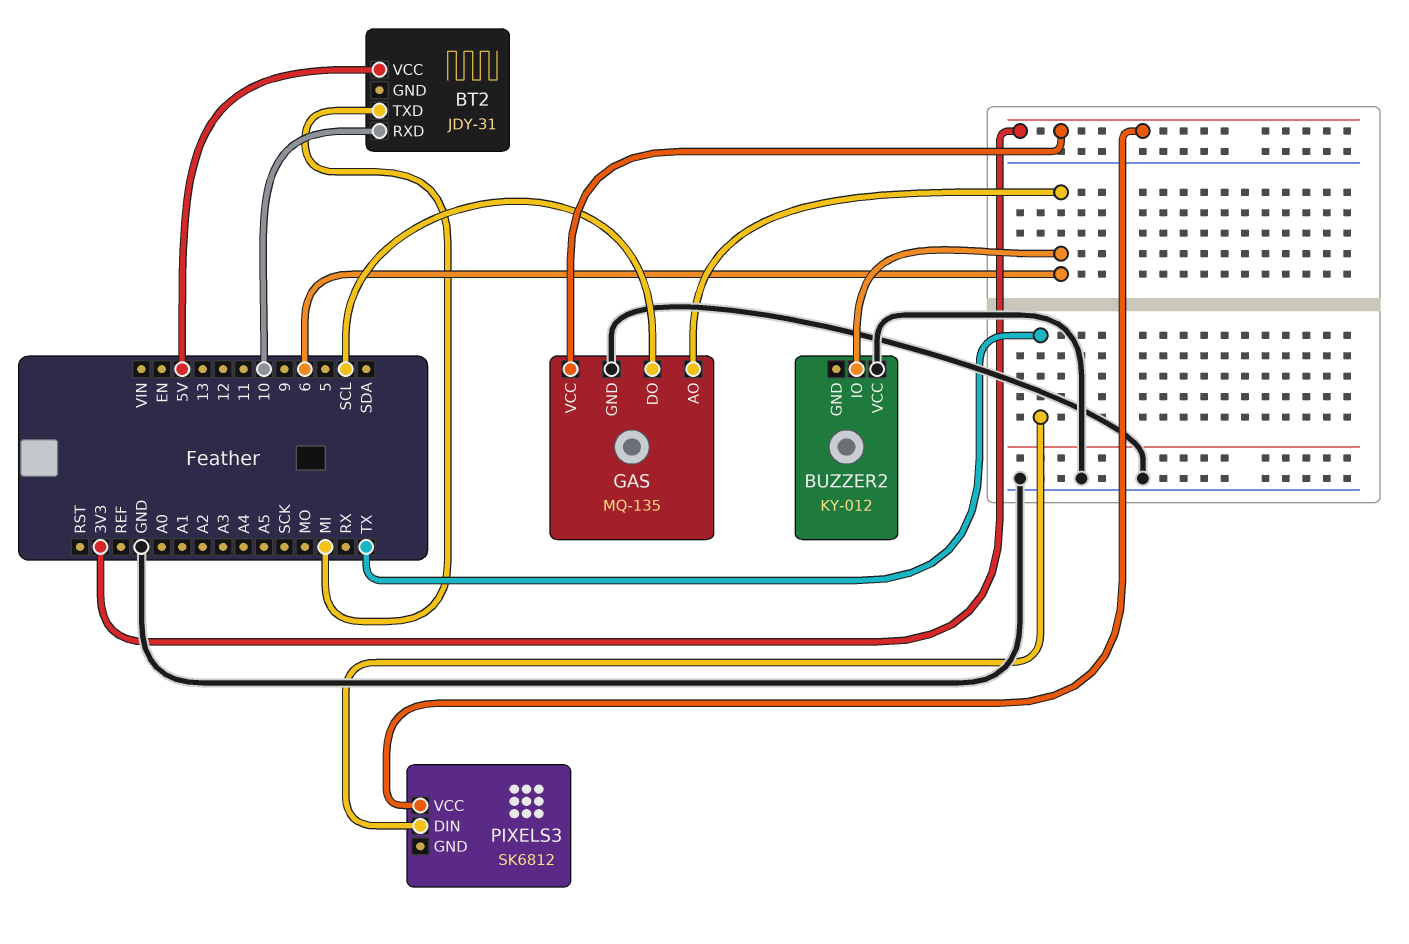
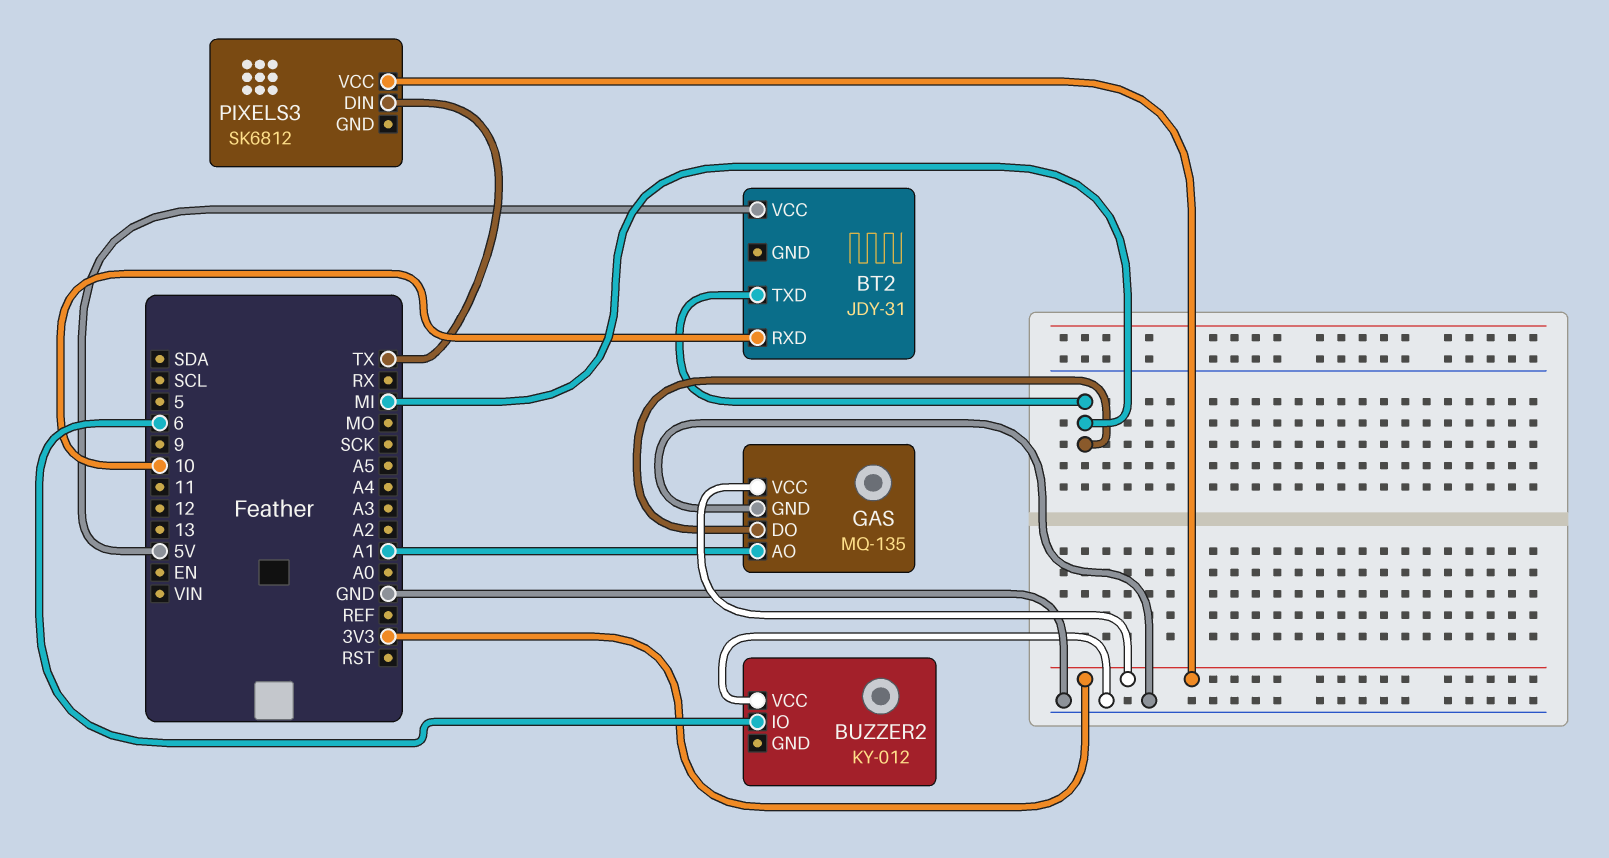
GAS pin AO: 6 -> A1
GAS pin DO: SCL -> MI

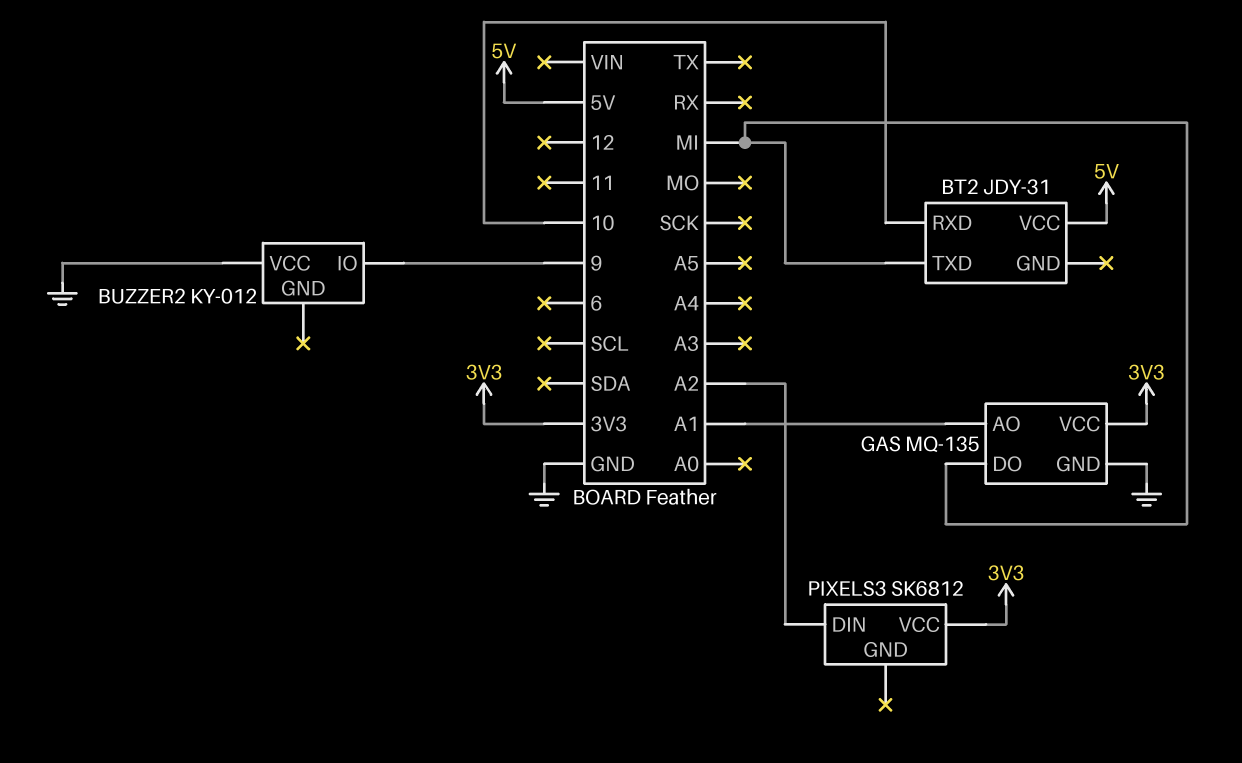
BUZZER2 pin IO: 6 -> 9
PIXELS3 pin DIN: TX -> A2

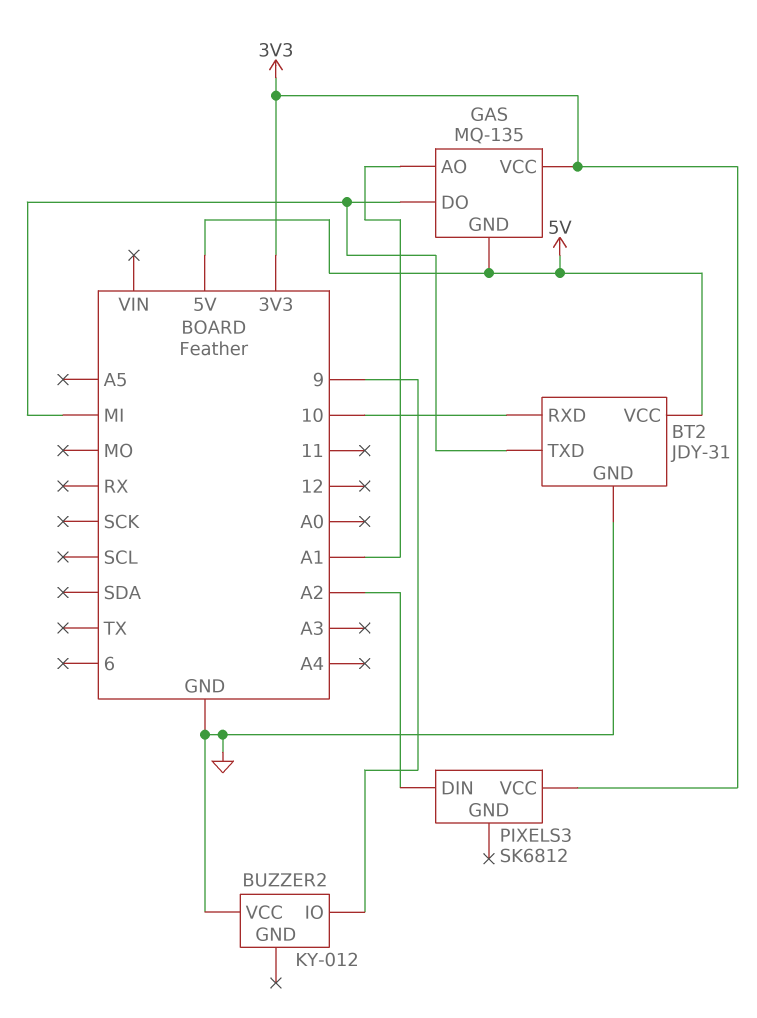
BT2 pin GND: none -> GND
GAS pin GND: GND -> 5V

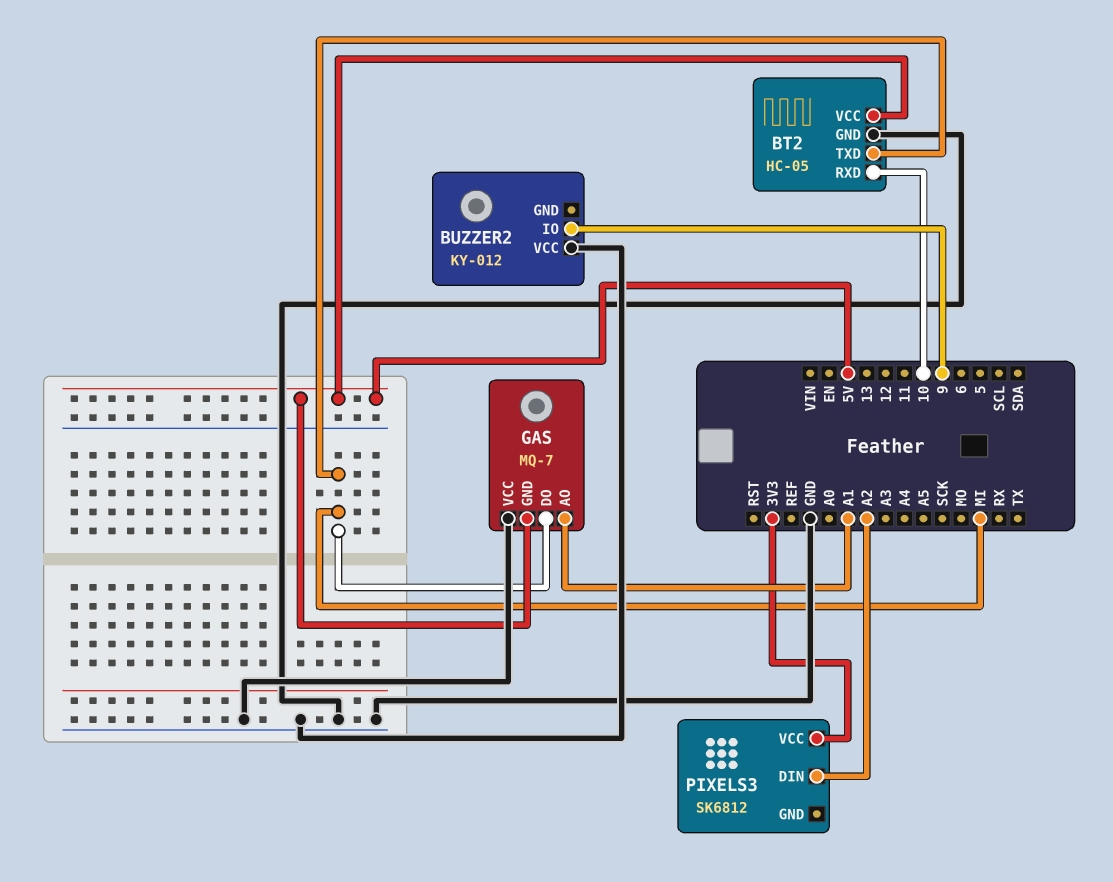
BT2: JDY-31 -> HC-05
GAS: MQ-135 -> MQ-7
GAS pin VCC: 3V3 -> GND

